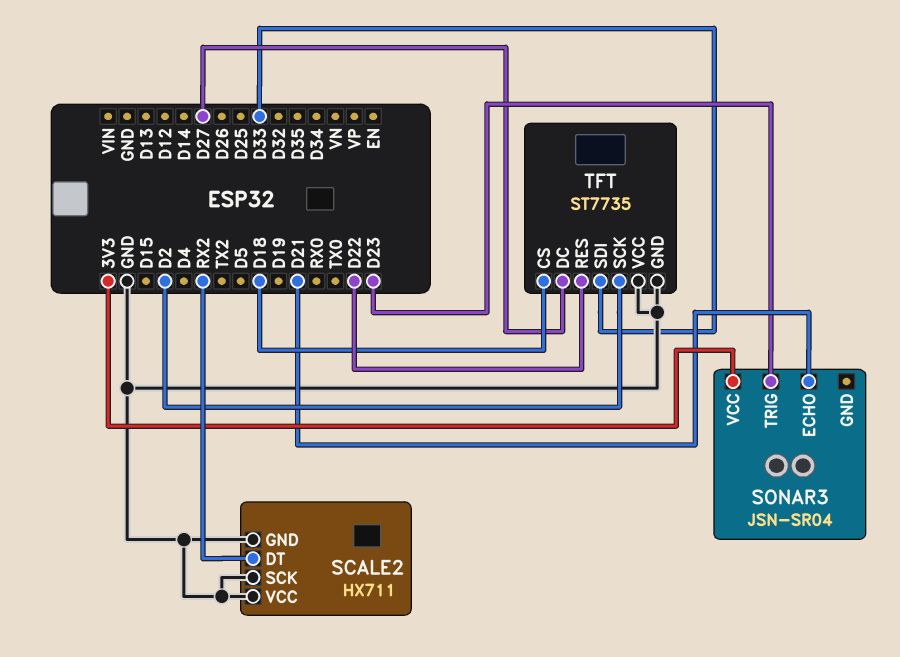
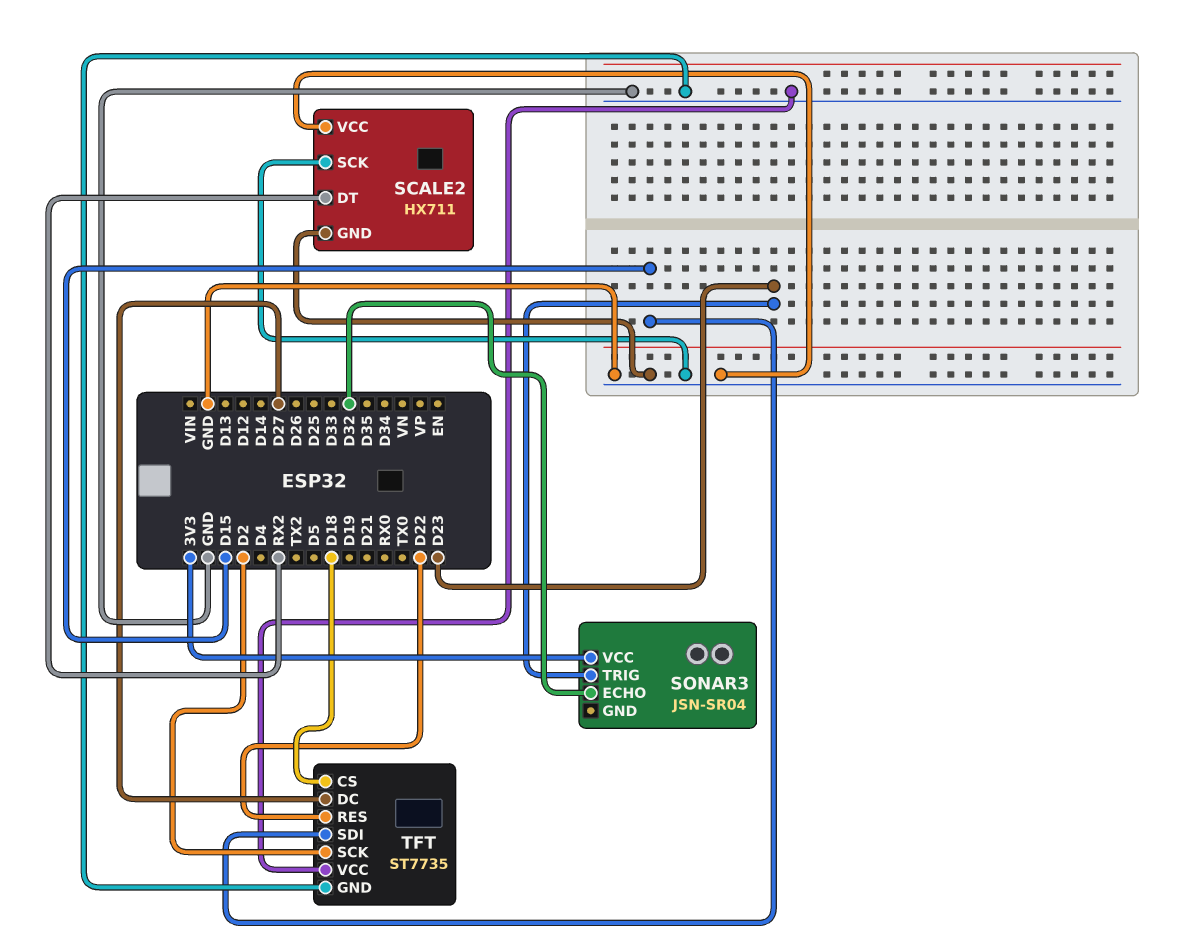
SONAR3 pin ECHO: D21 -> D32
TFT pin SDI: D33 -> D15

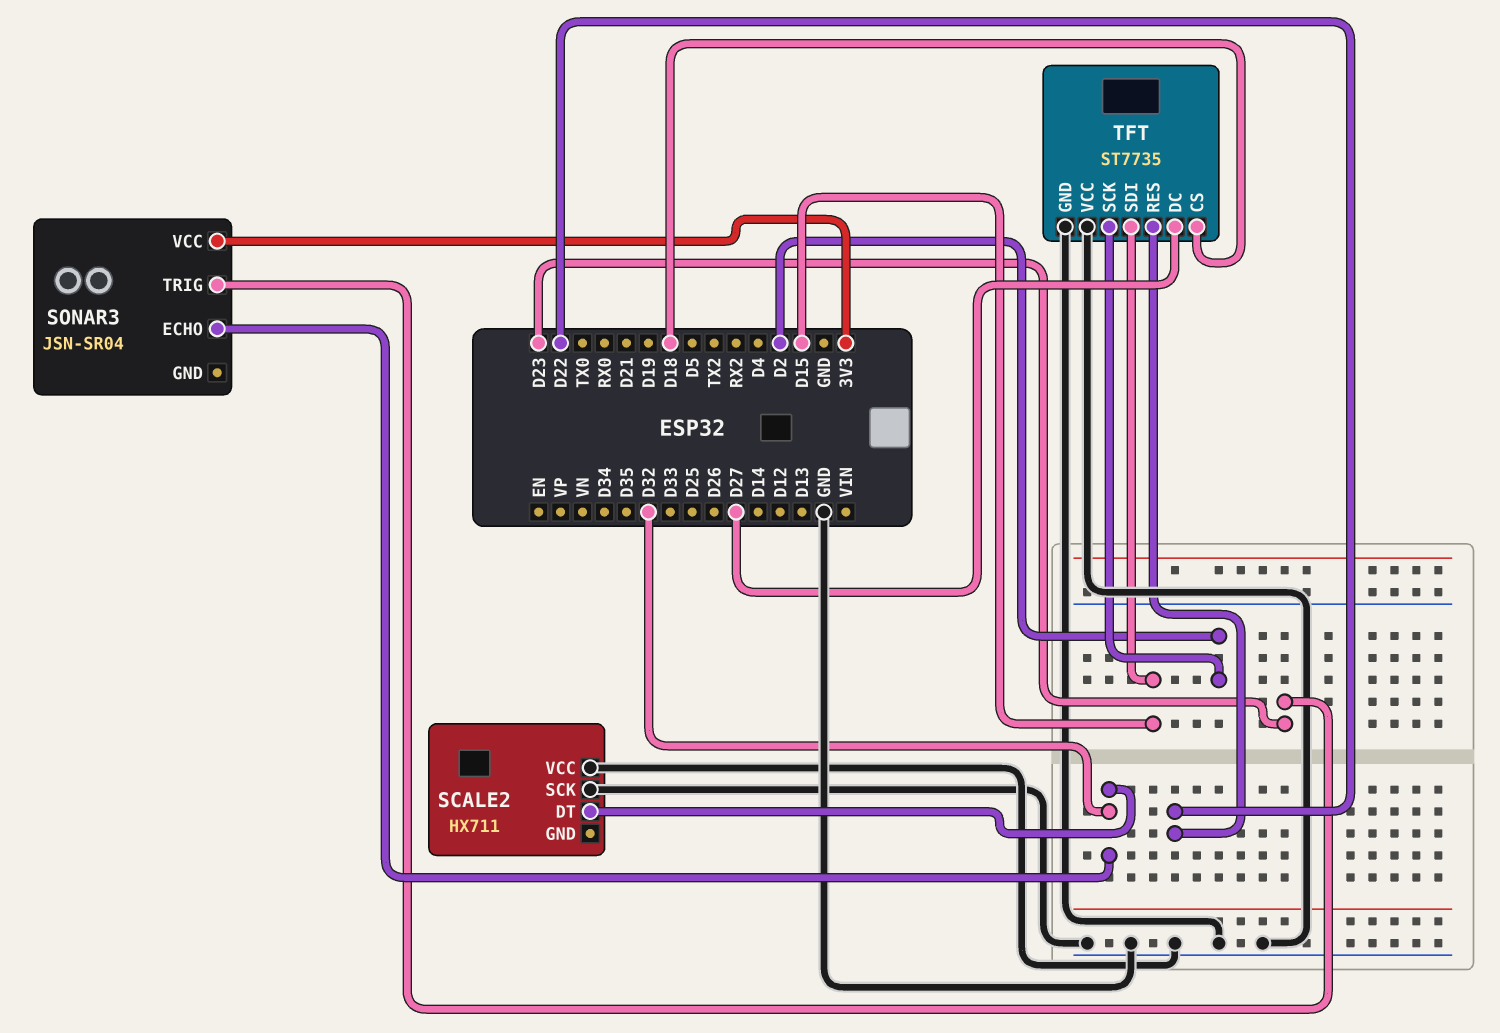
SCALE2 pin DT: RX2 -> D32
SCALE2 pin GND: GND -> none

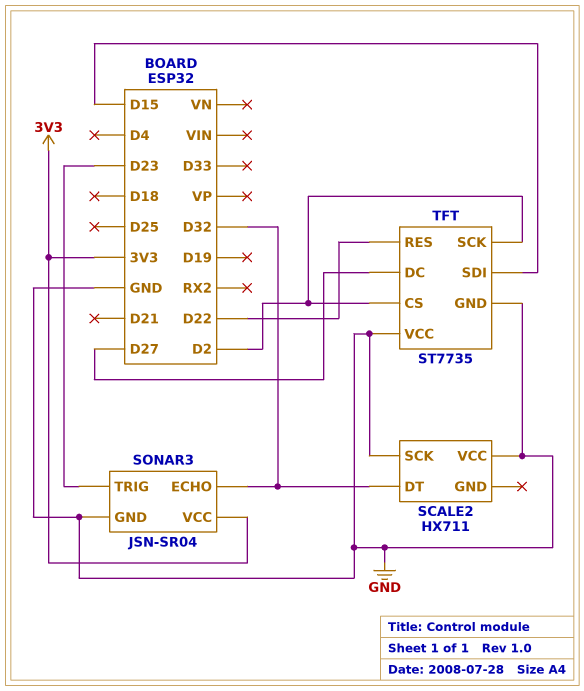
SONAR3 pin GND: none -> GND
TFT pin CS: D18 -> D2

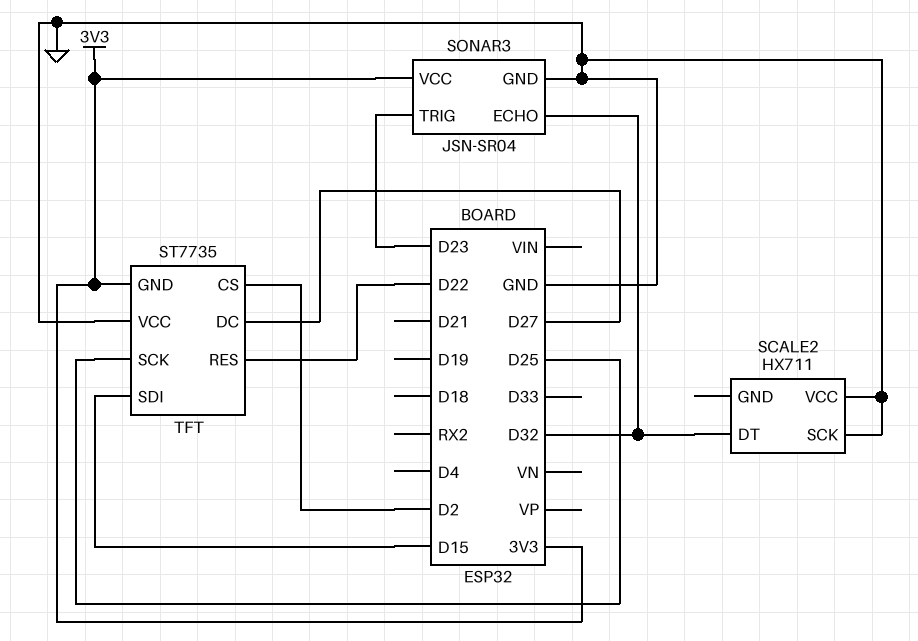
TFT pin GND: GND -> 3V3
TFT pin SCK: D2 -> D25

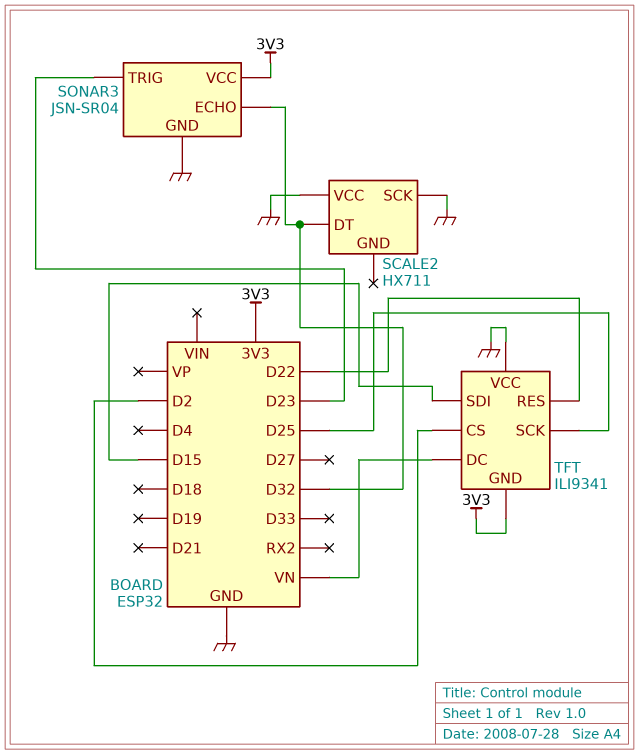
TFT: ST7735 -> ILI9341
TFT pin DC: D27 -> VN

